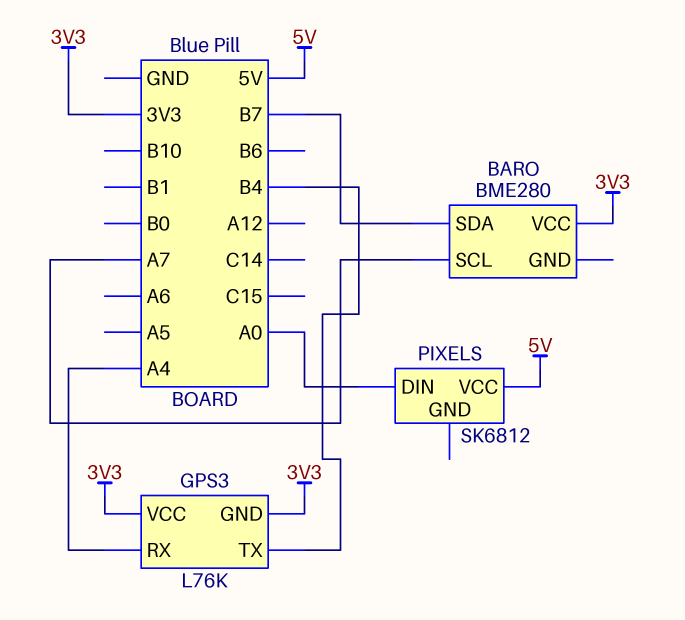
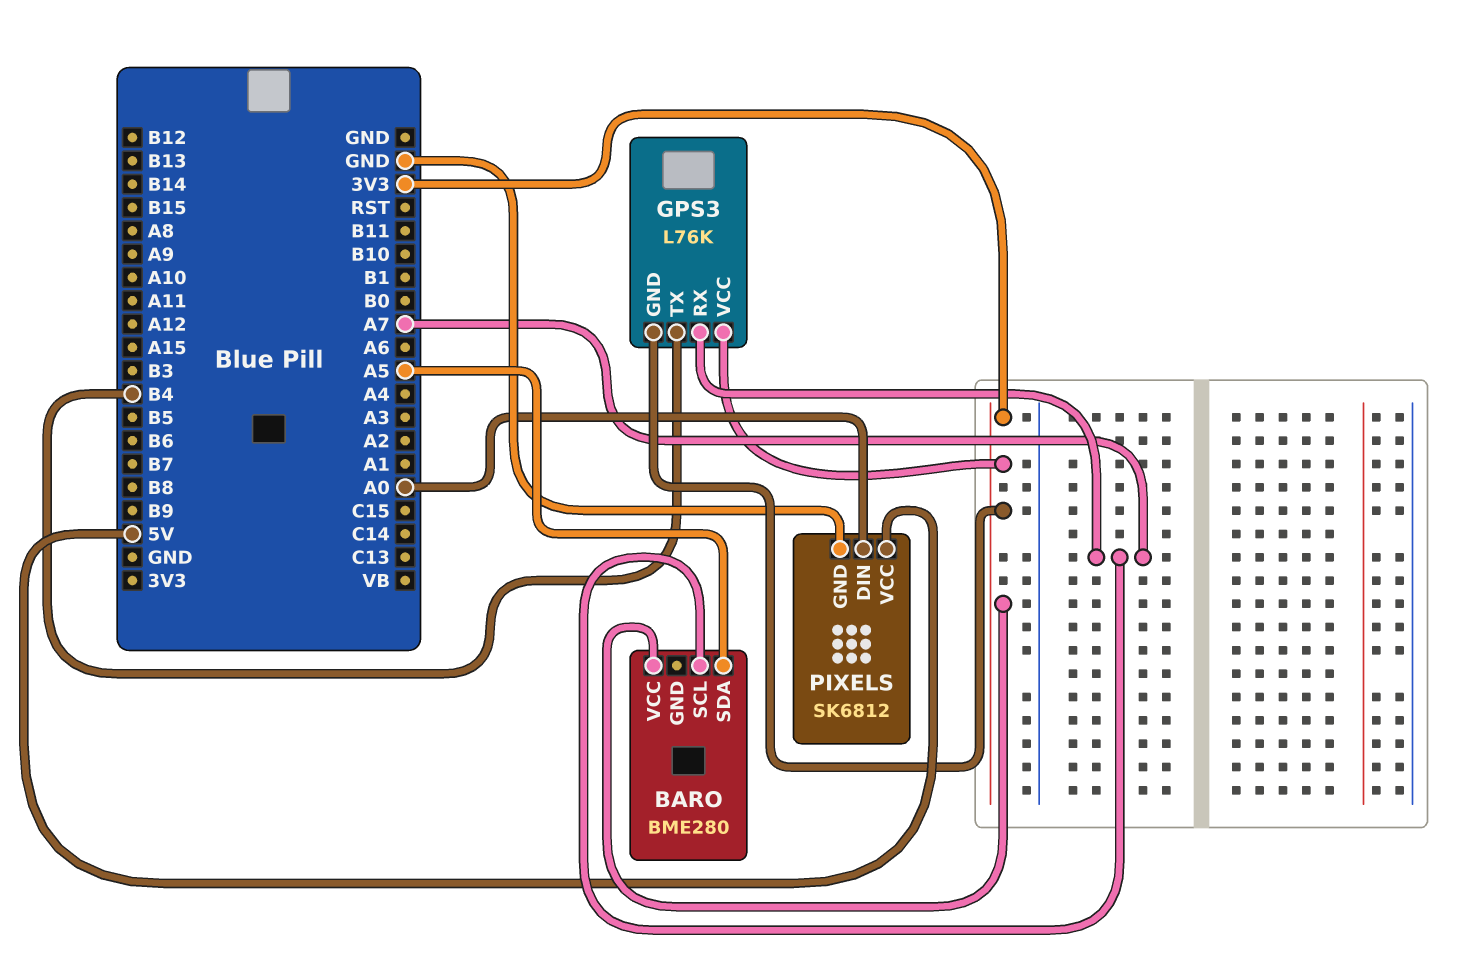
BARO pin SDA: B7 -> A5
GPS3 pin RX: A4 -> A7
PIXELS pin GND: none -> GND

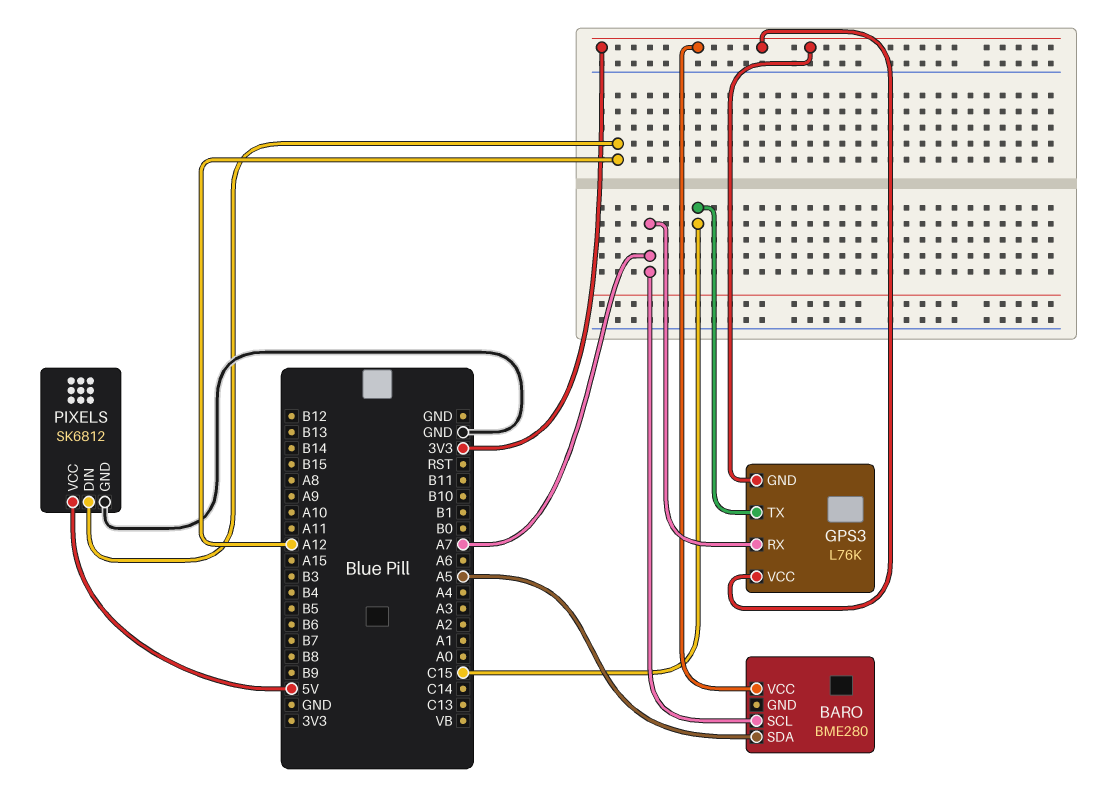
GPS3 pin TX: B4 -> C15
PIXELS pin DIN: A0 -> A12

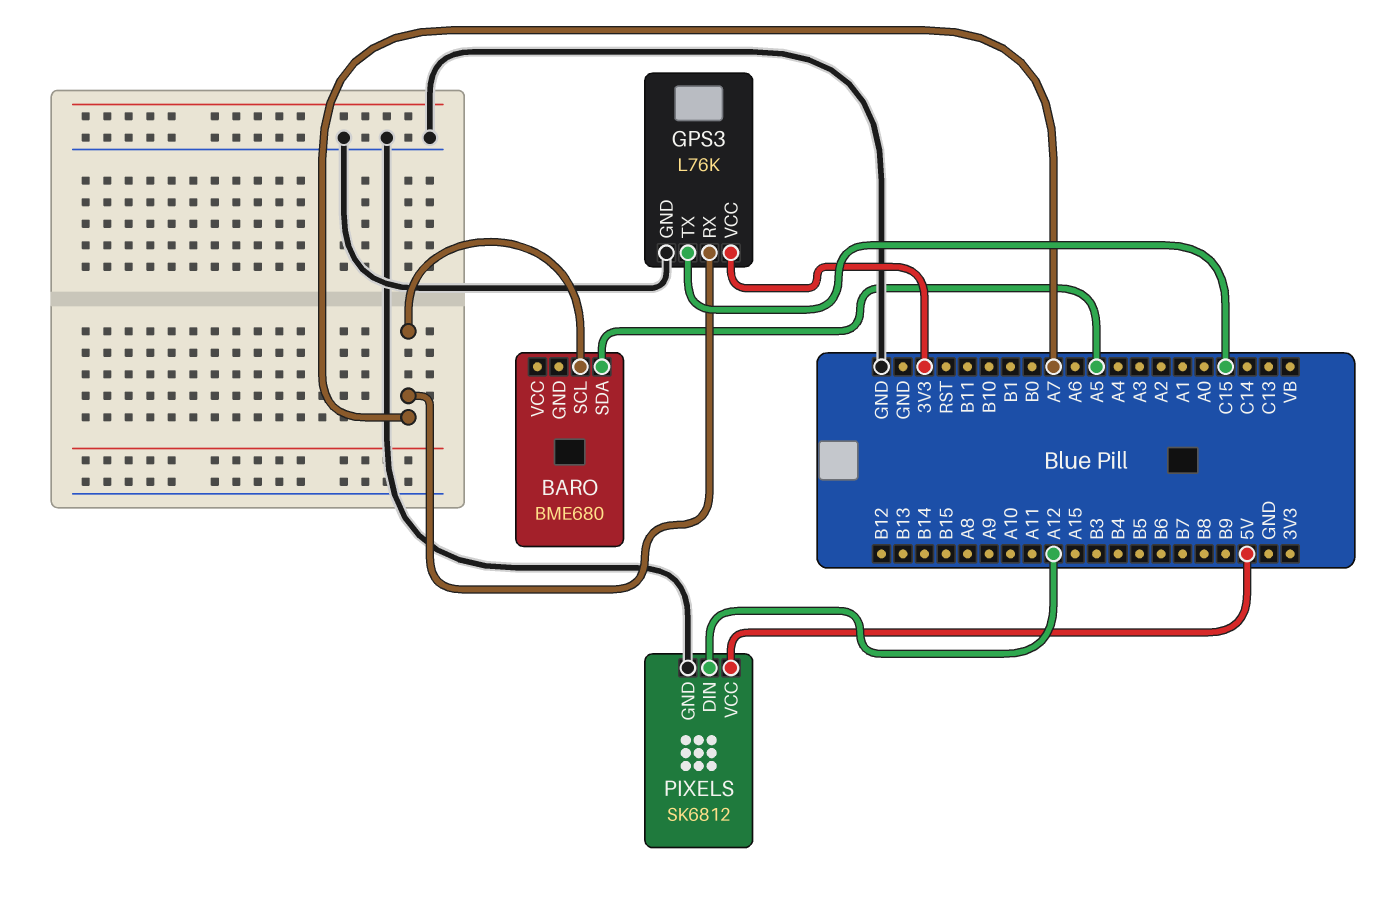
BARO: BME280 -> BME680
BARO pin VCC: 3V3 -> none
GPS3 pin GND: 3V3 -> GND

